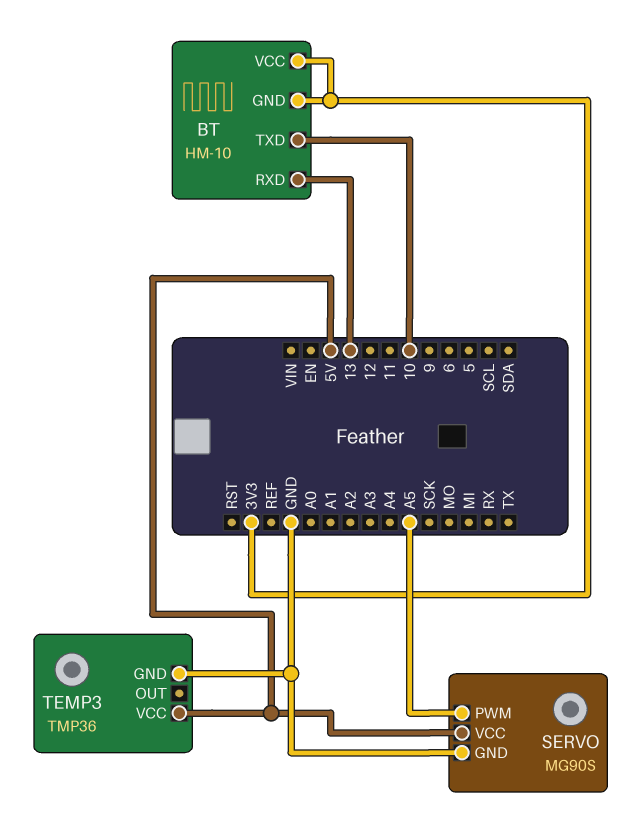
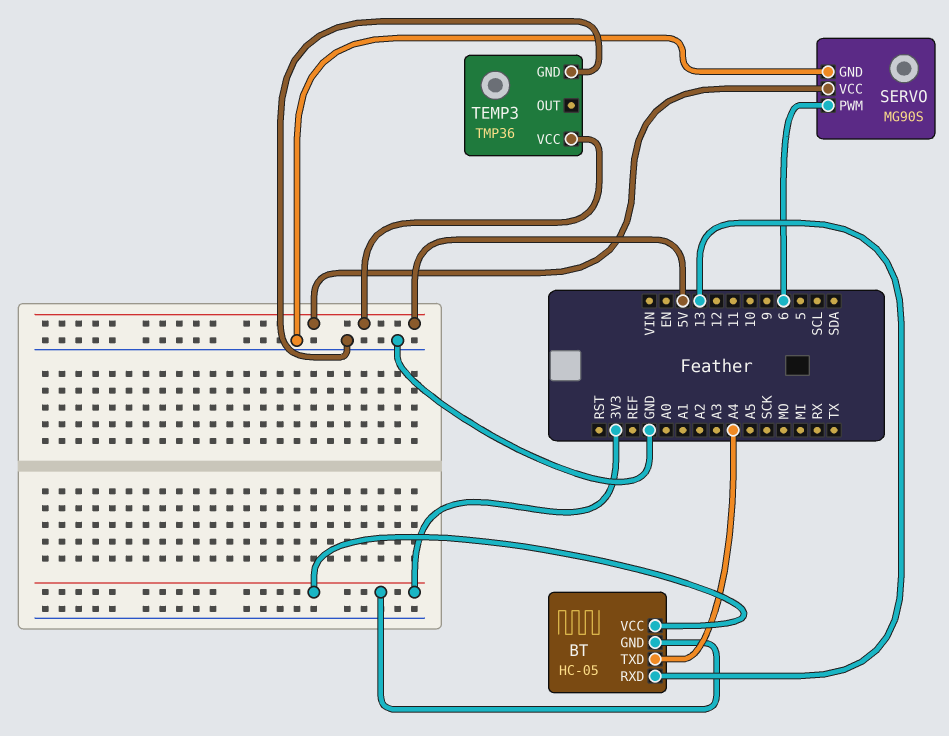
BT: HM-10 -> HC-05
BT pin TXD: 10 -> A4
SERVO pin PWM: A5 -> 6

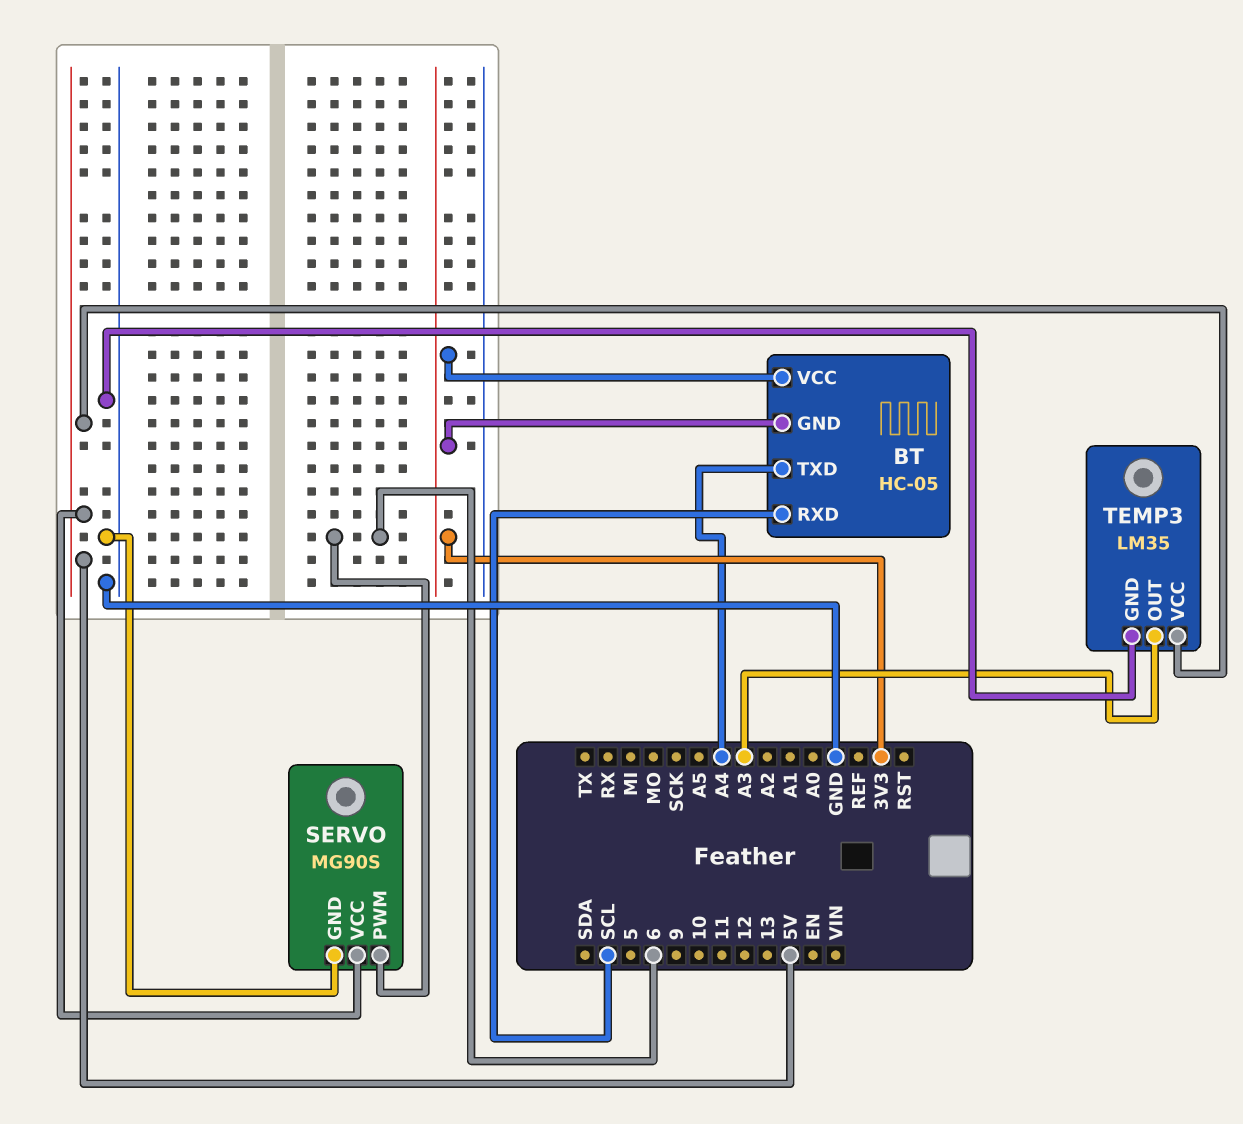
BT pin RXD: 13 -> SCL
TEMP3: TMP36 -> LM35
TEMP3 pin OUT: none -> A3

